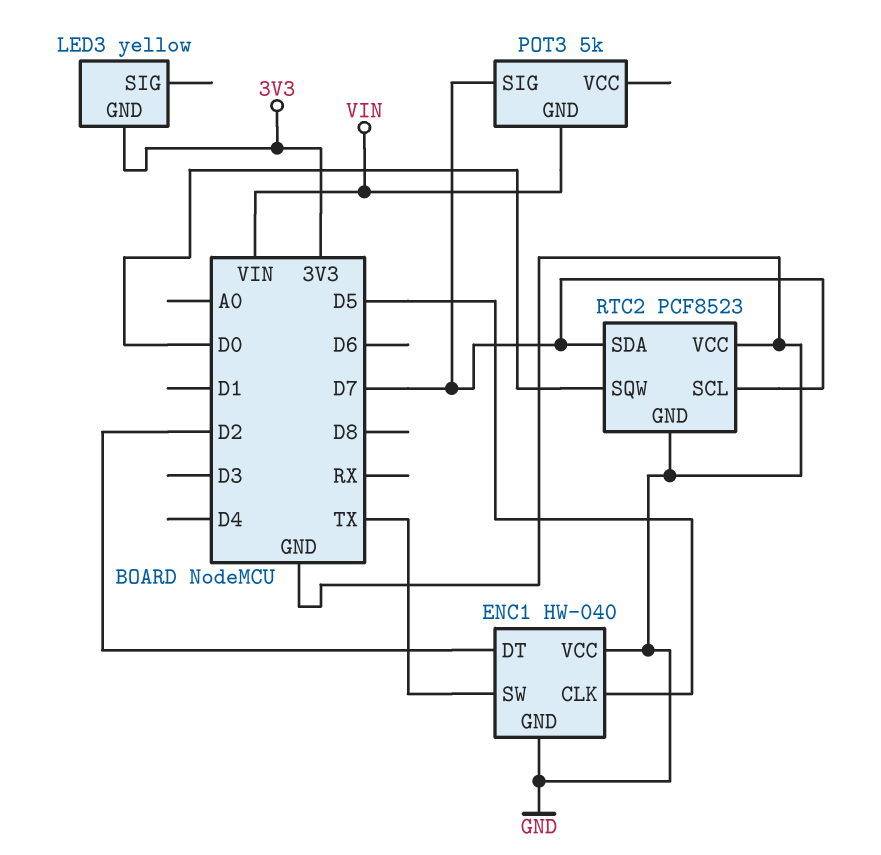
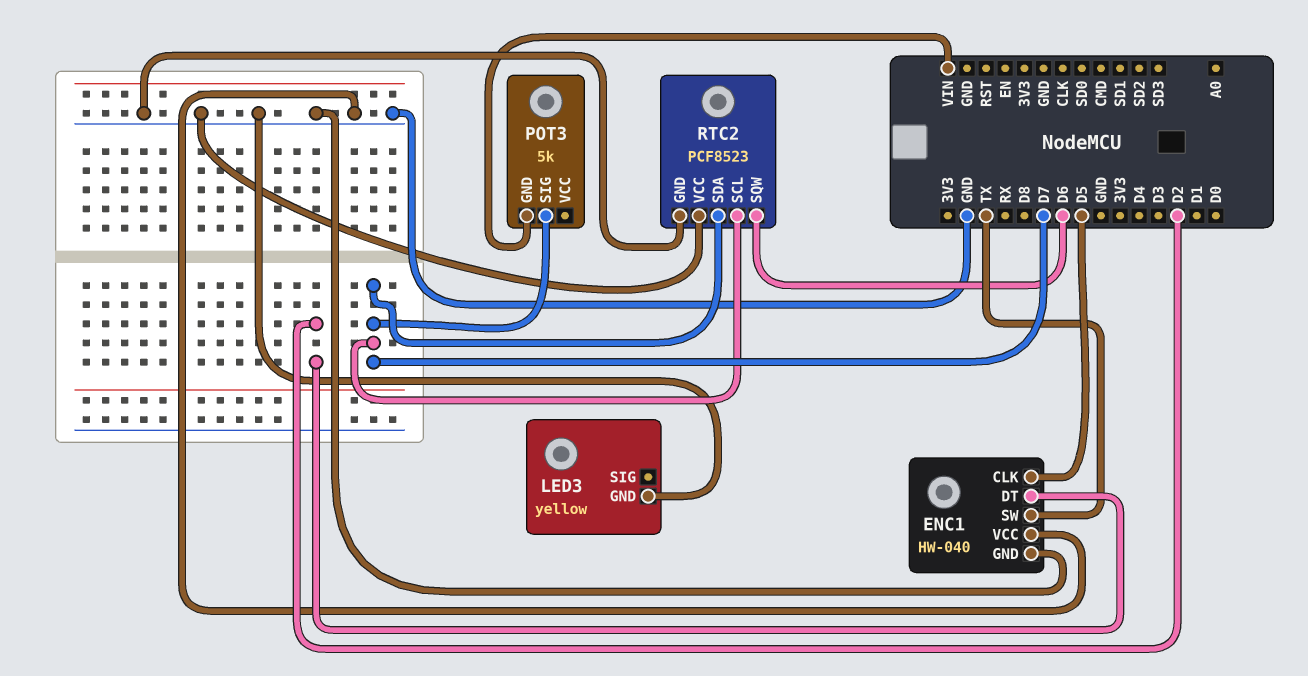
LED3 pin GND: 3V3 -> GND
RTC2 pin SQW: D0 -> D6

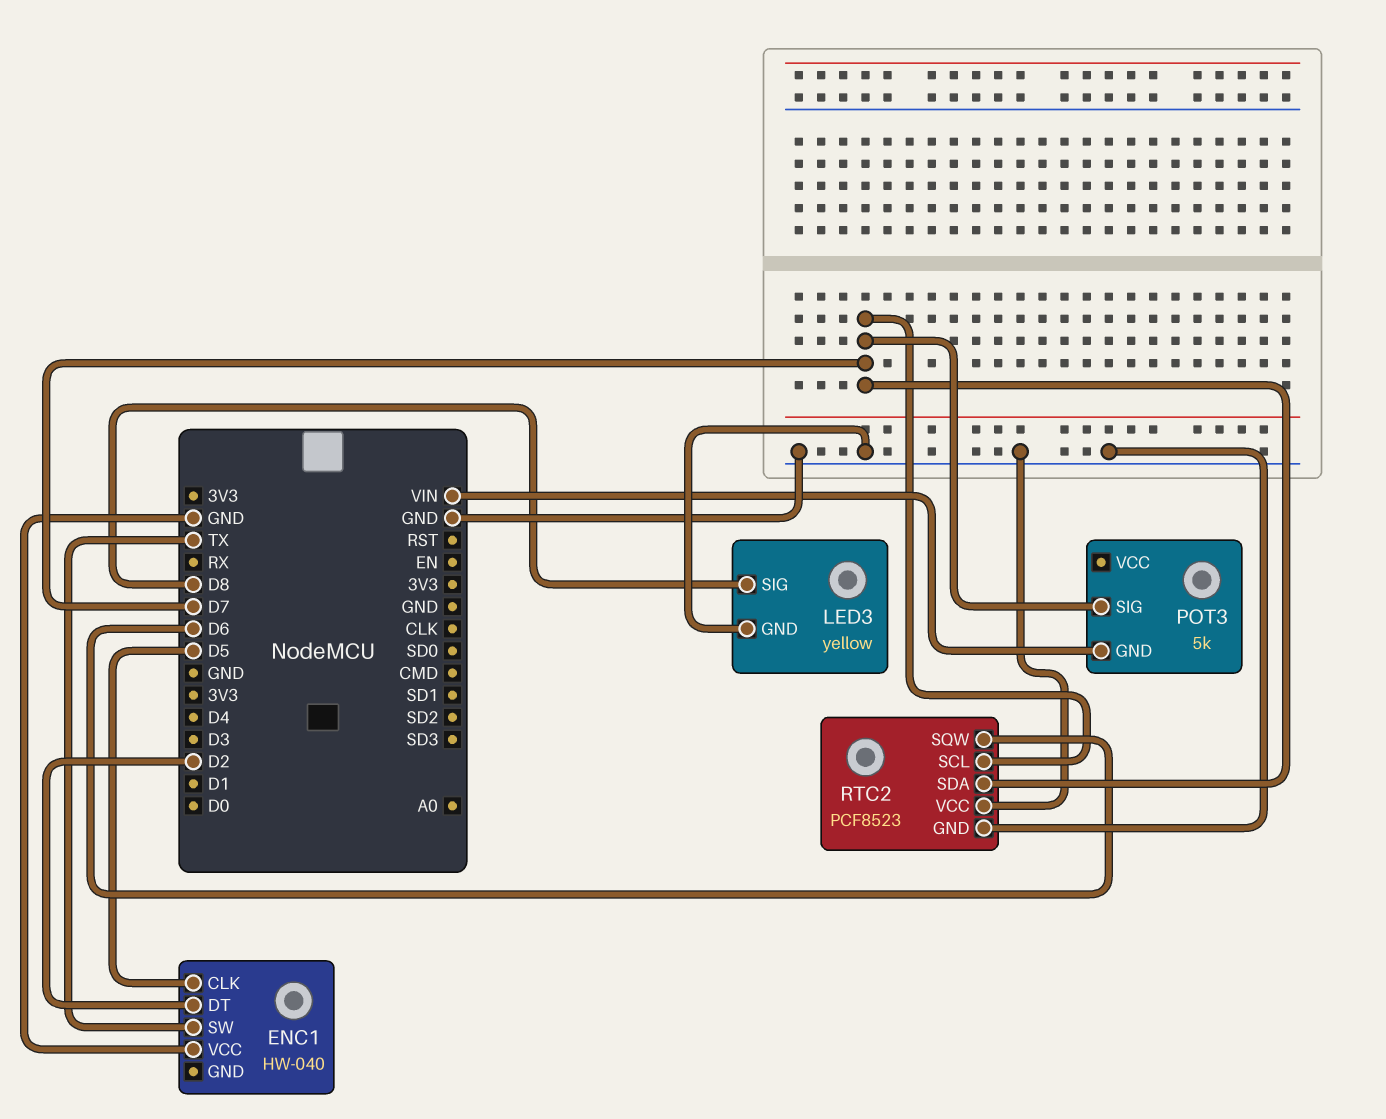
ENC1 pin GND: GND -> none
LED3 pin SIG: none -> D8

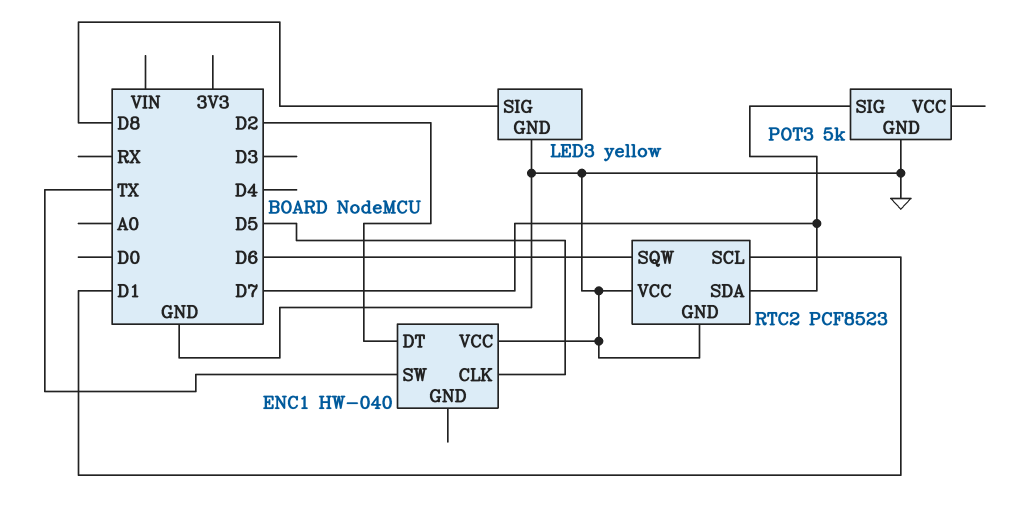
POT3 pin GND: VIN -> GND
RTC2 pin SCL: D7 -> D1

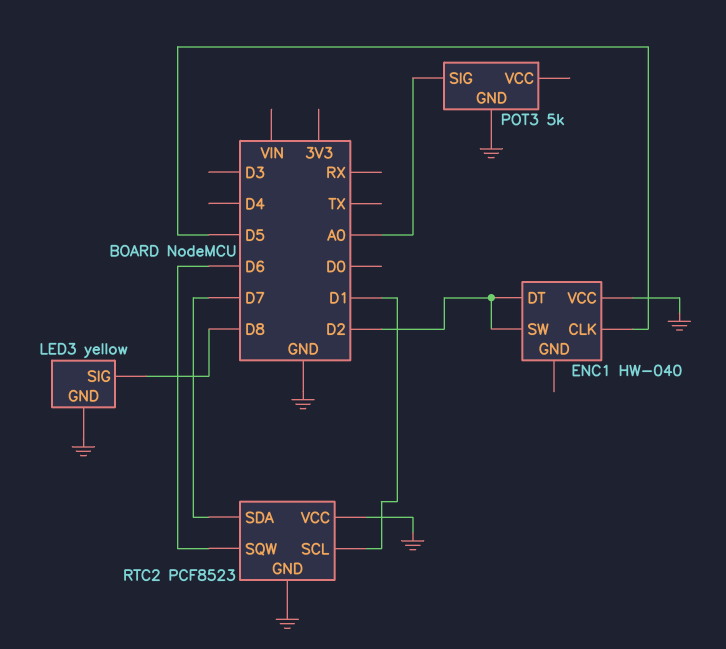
ENC1 pin SW: TX -> D2
POT3 pin SIG: D7 -> A0

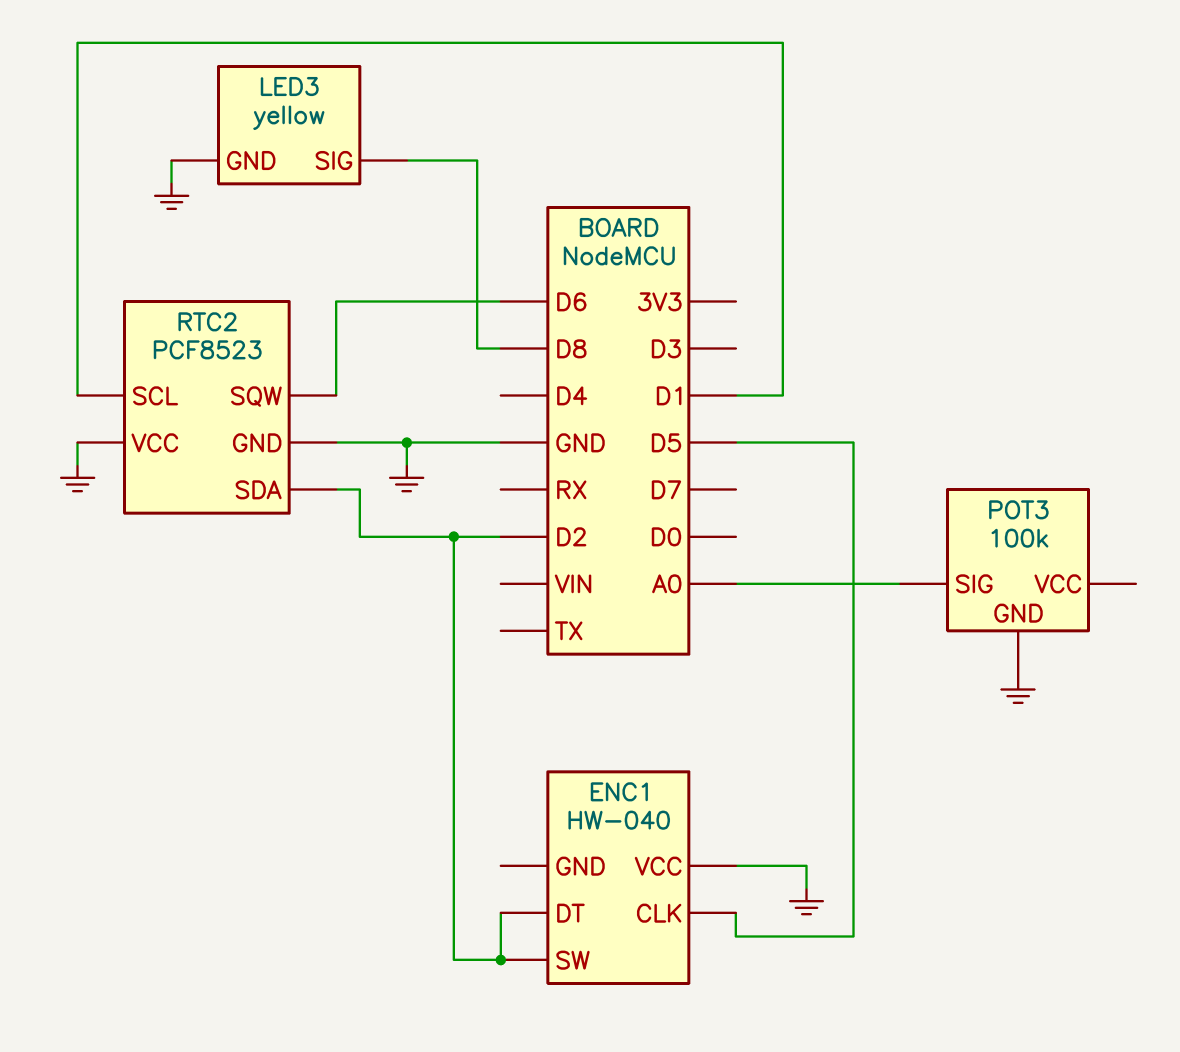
POT3: 5k -> 100k
RTC2 pin SDA: D7 -> D2

